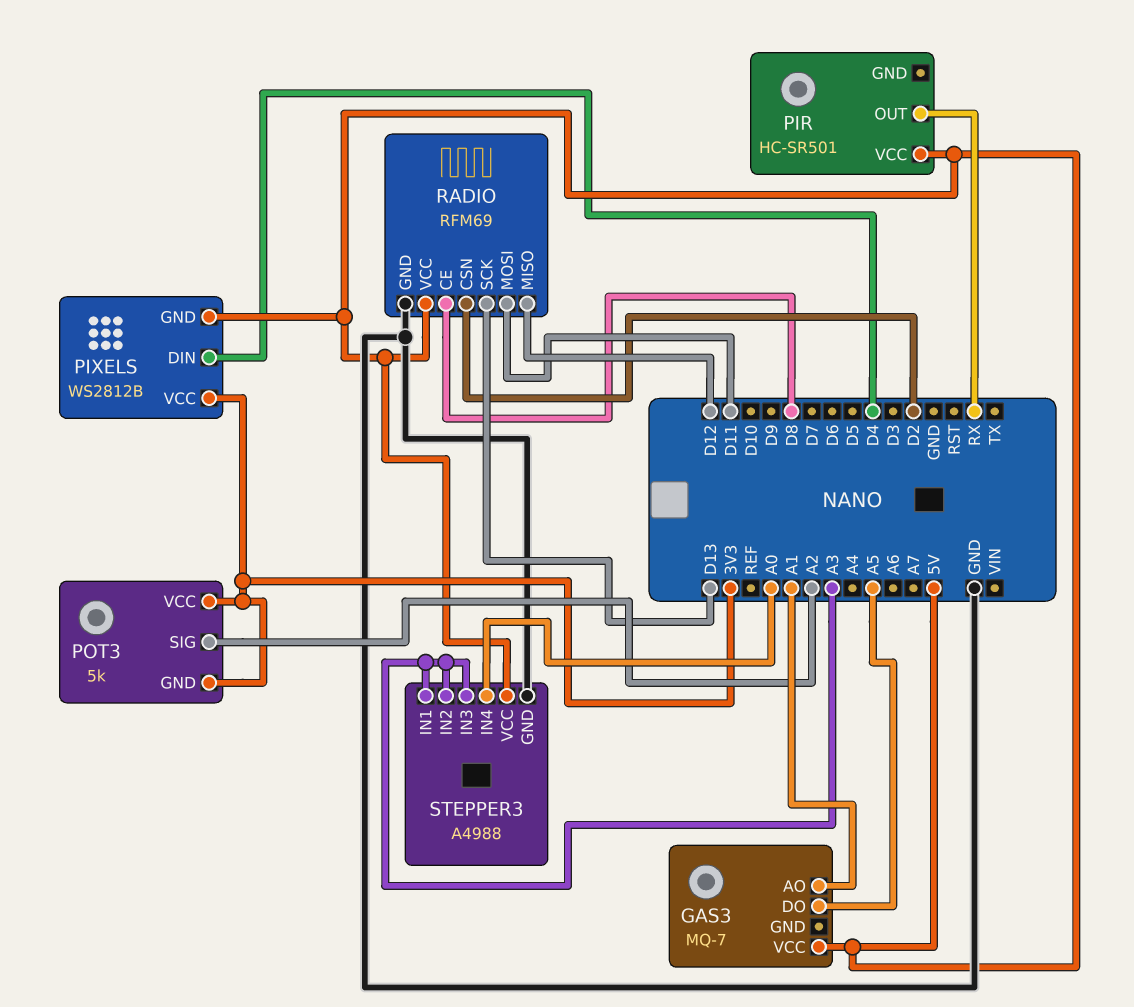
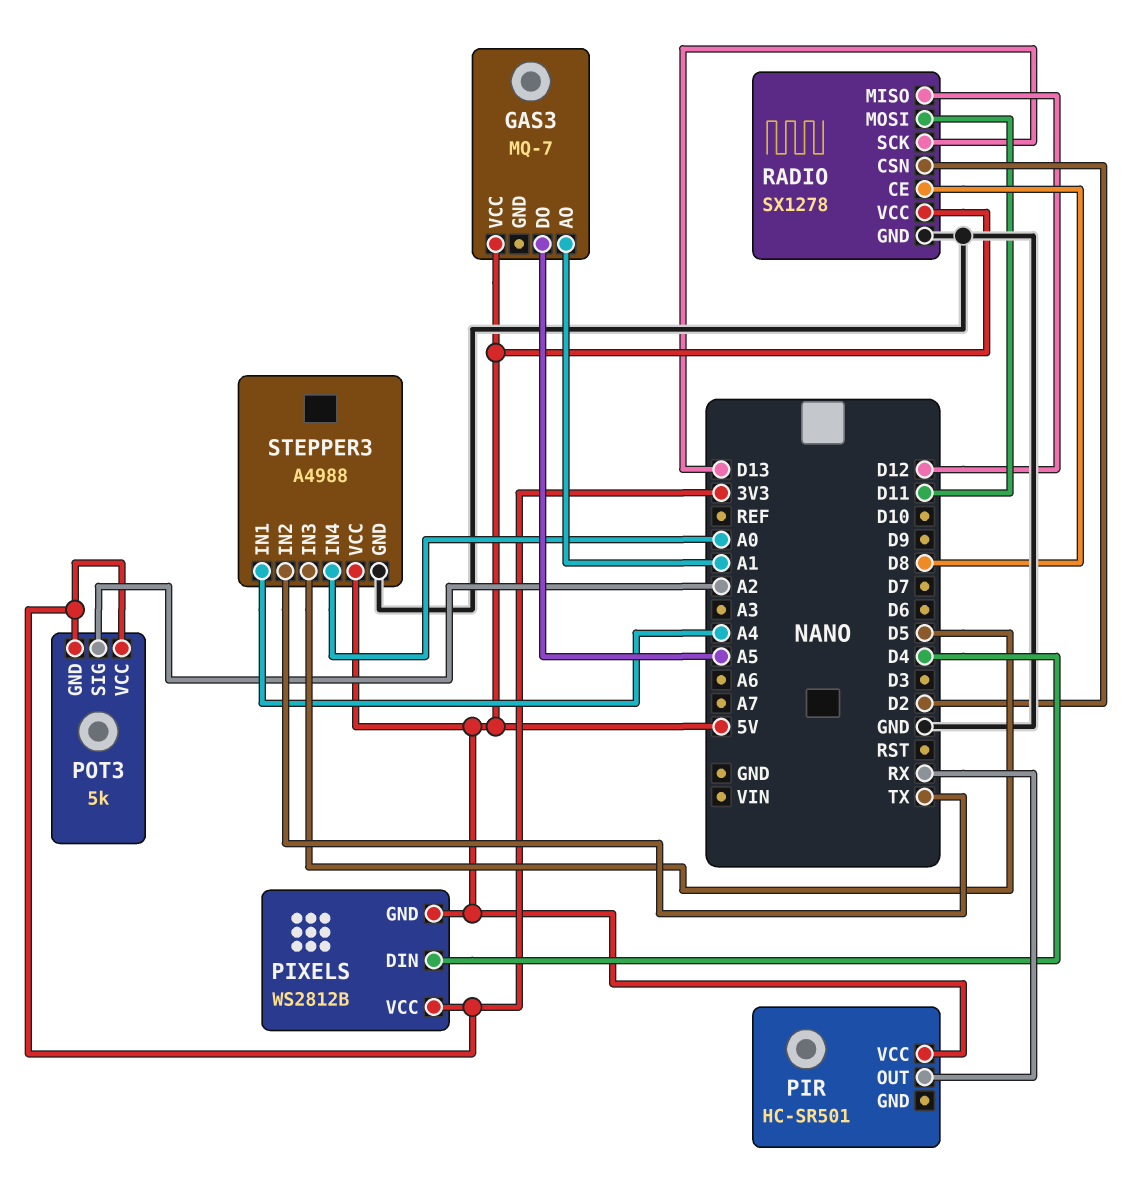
RADIO: RFM69 -> SX1278
STEPPER3 pin IN1: A3 -> A4
STEPPER3 pin IN2: A3 -> TX
STEPPER3 pin IN3: A3 -> D5

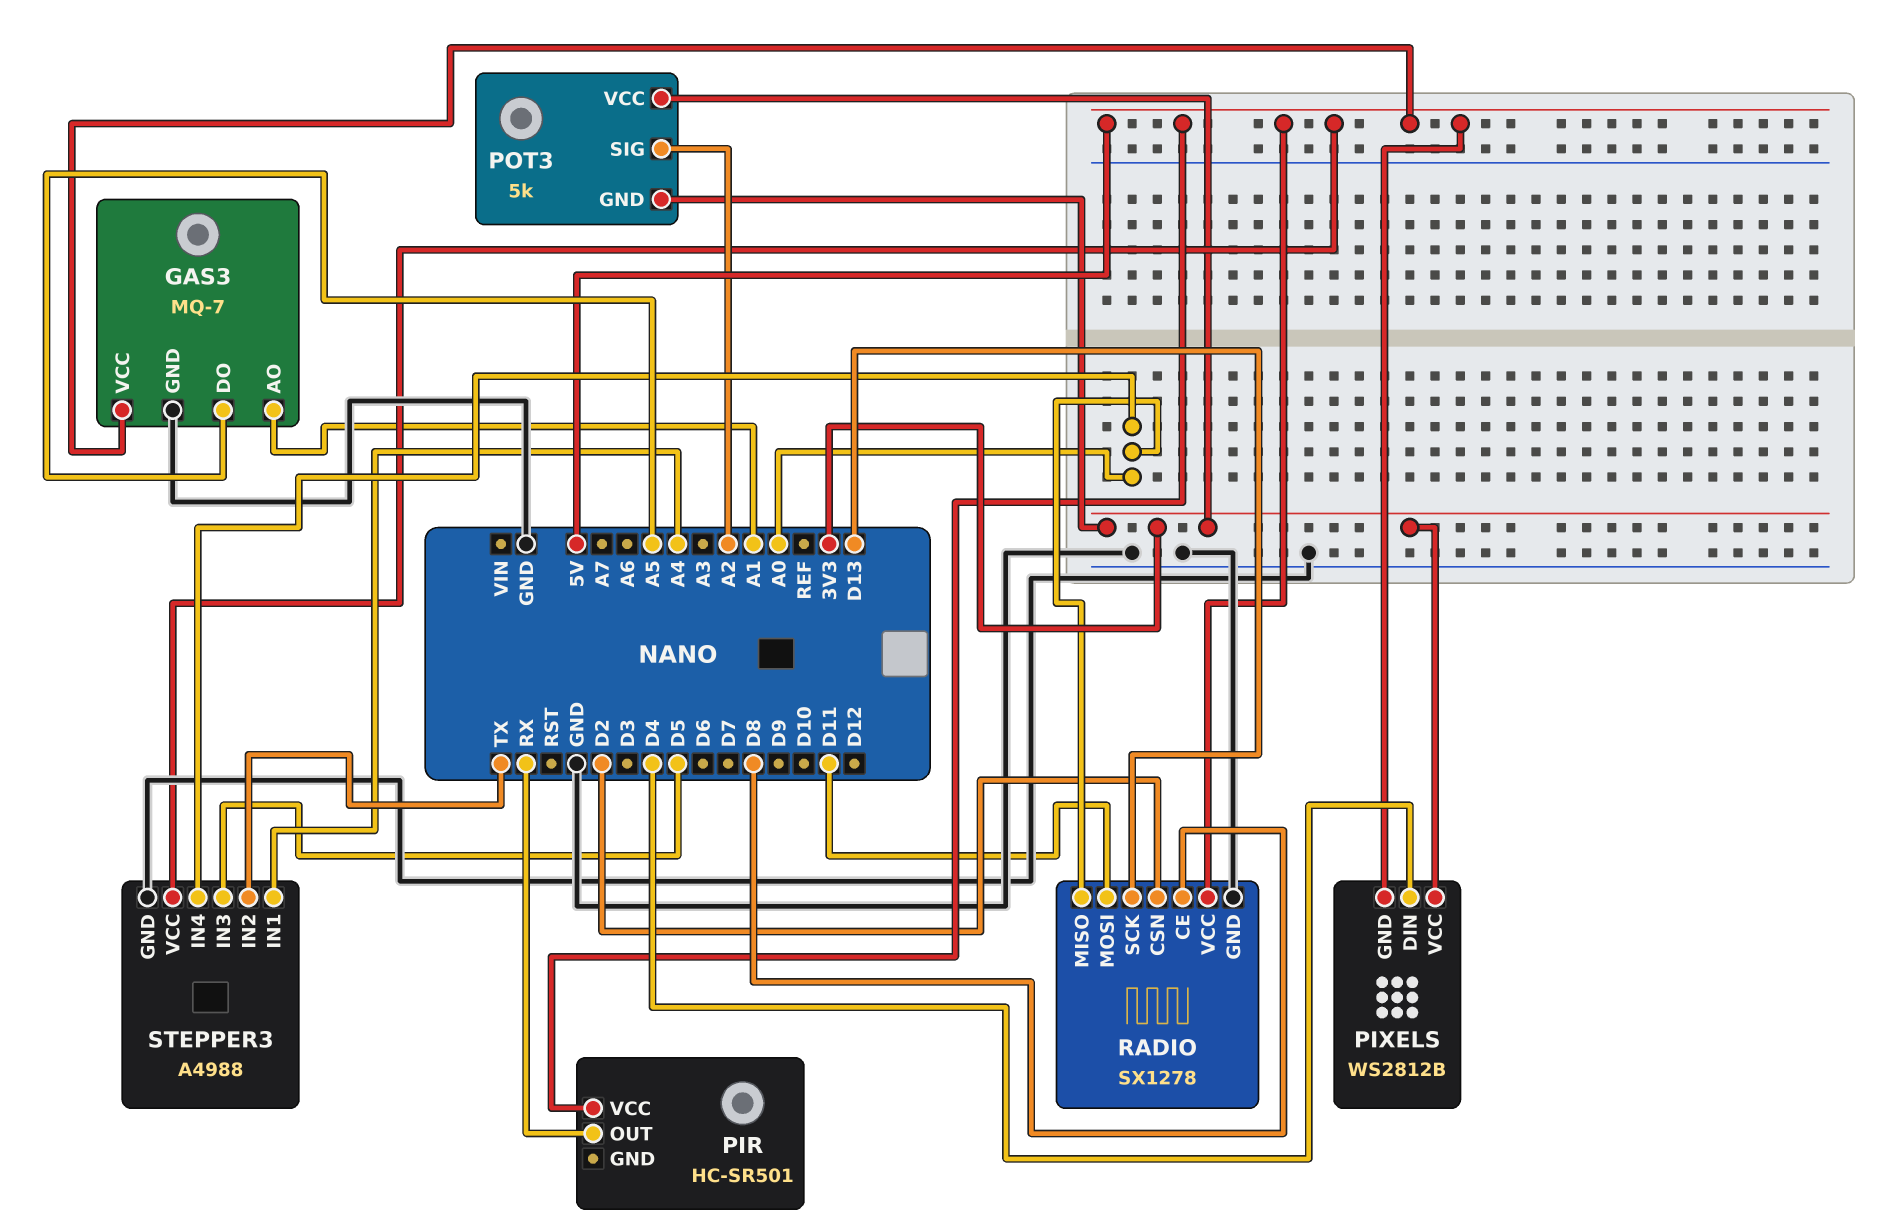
GAS3 pin GND: none -> GND
RADIO pin MISO: D12 -> A0

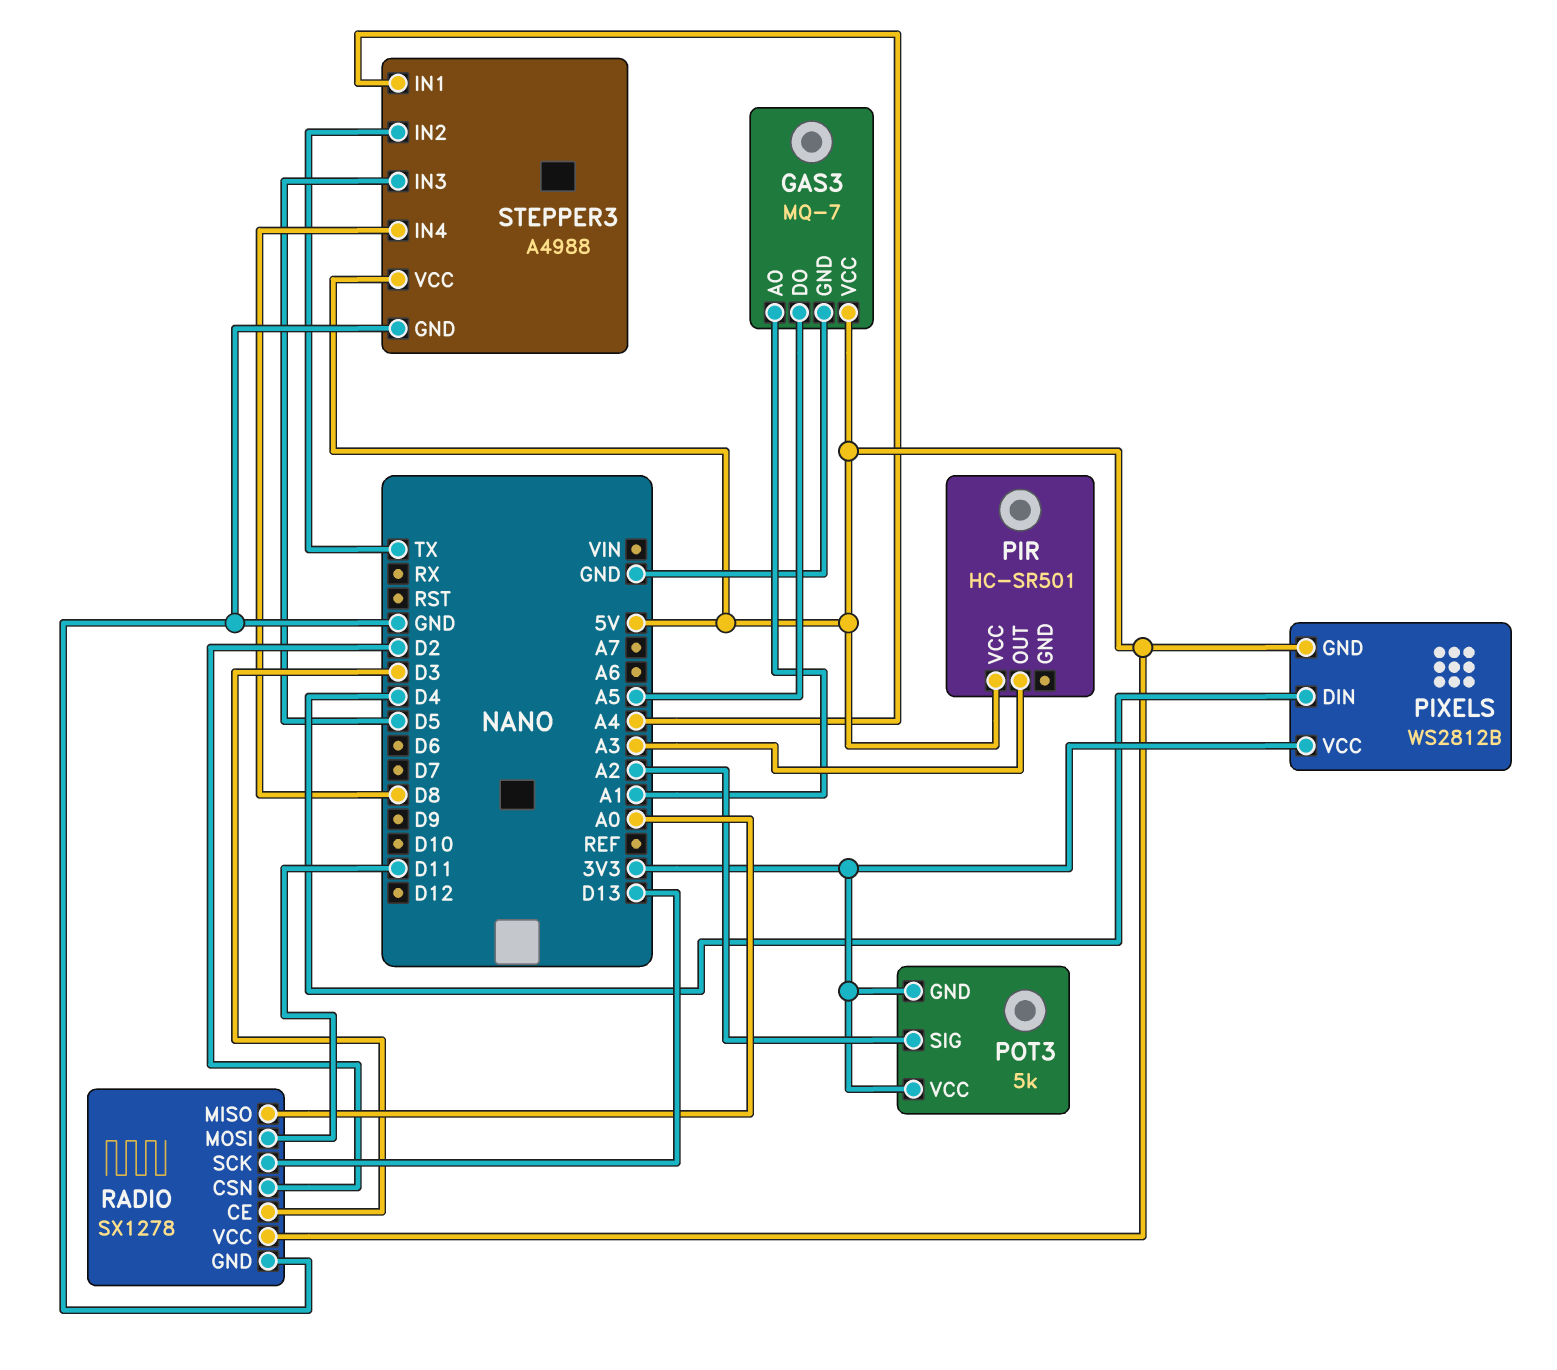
PIR pin OUT: RX -> A3
RADIO pin CE: D8 -> D3
STEPPER3 pin IN4: A0 -> D8

